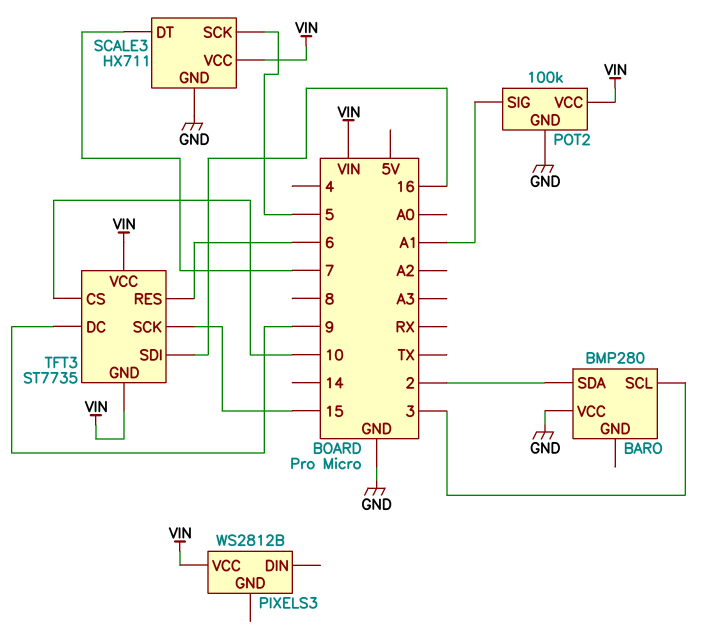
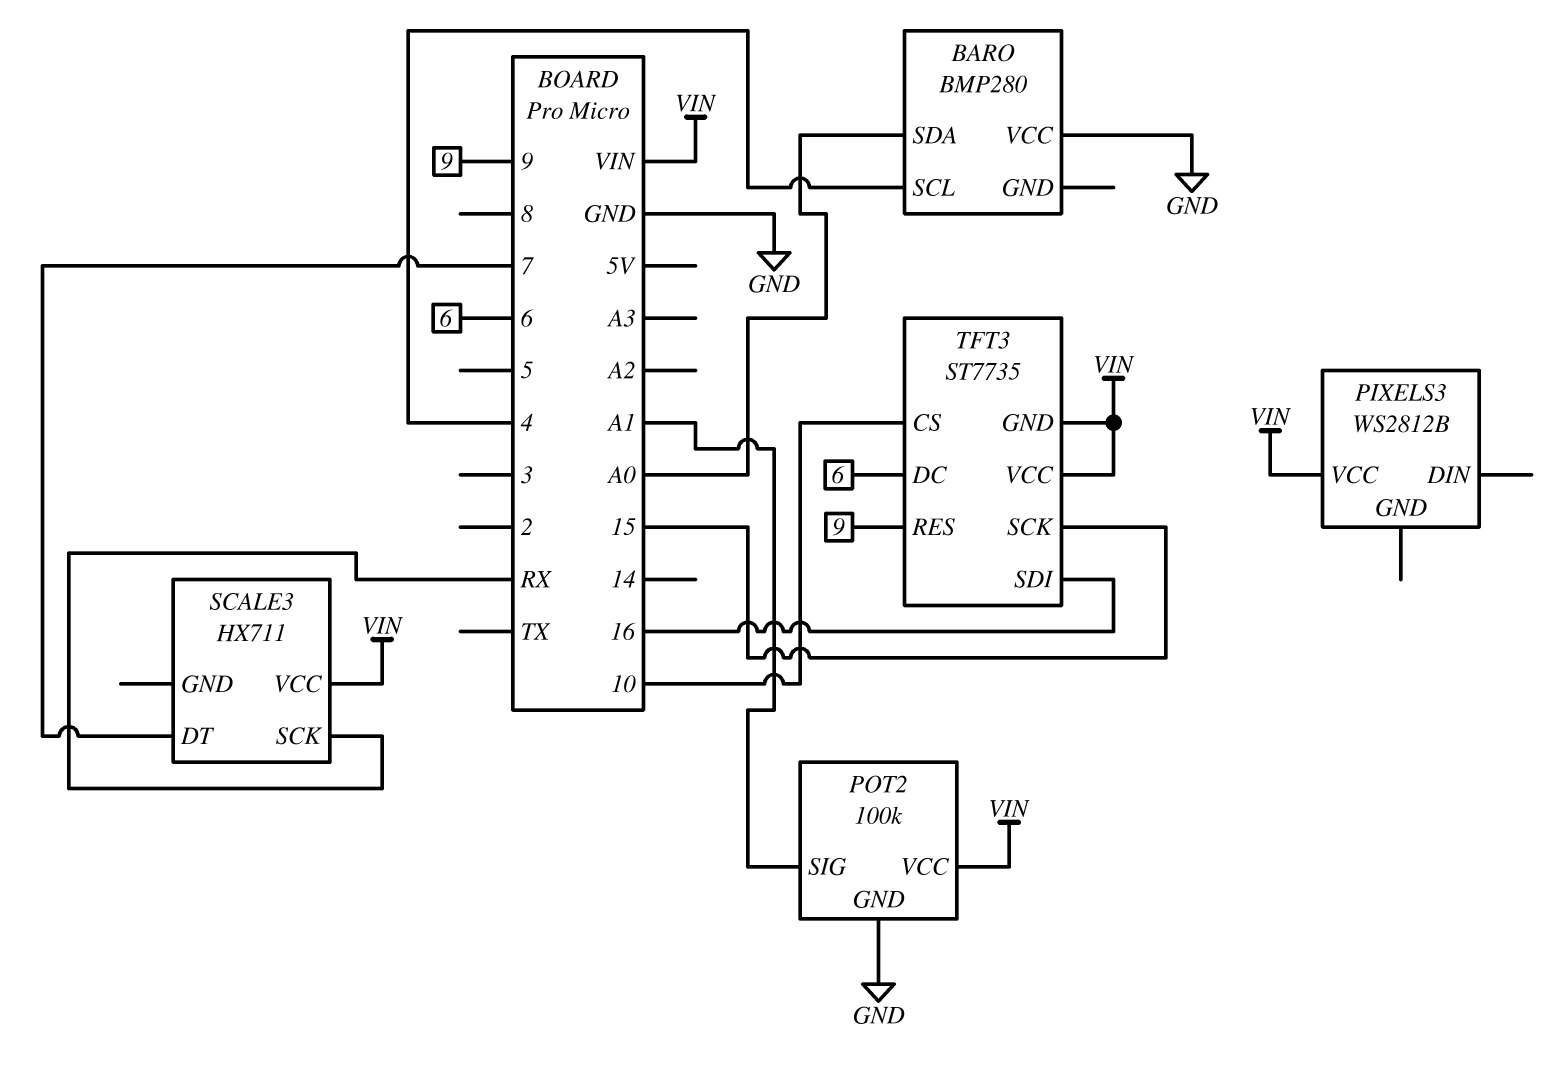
BARO pin SCL: 3 -> 4
BARO pin SDA: 2 -> A0
SCALE3 pin GND: GND -> none
SCALE3 pin SCK: 5 -> RX
TFT3 pin DC: 9 -> 6
TFT3 pin RES: 6 -> 9

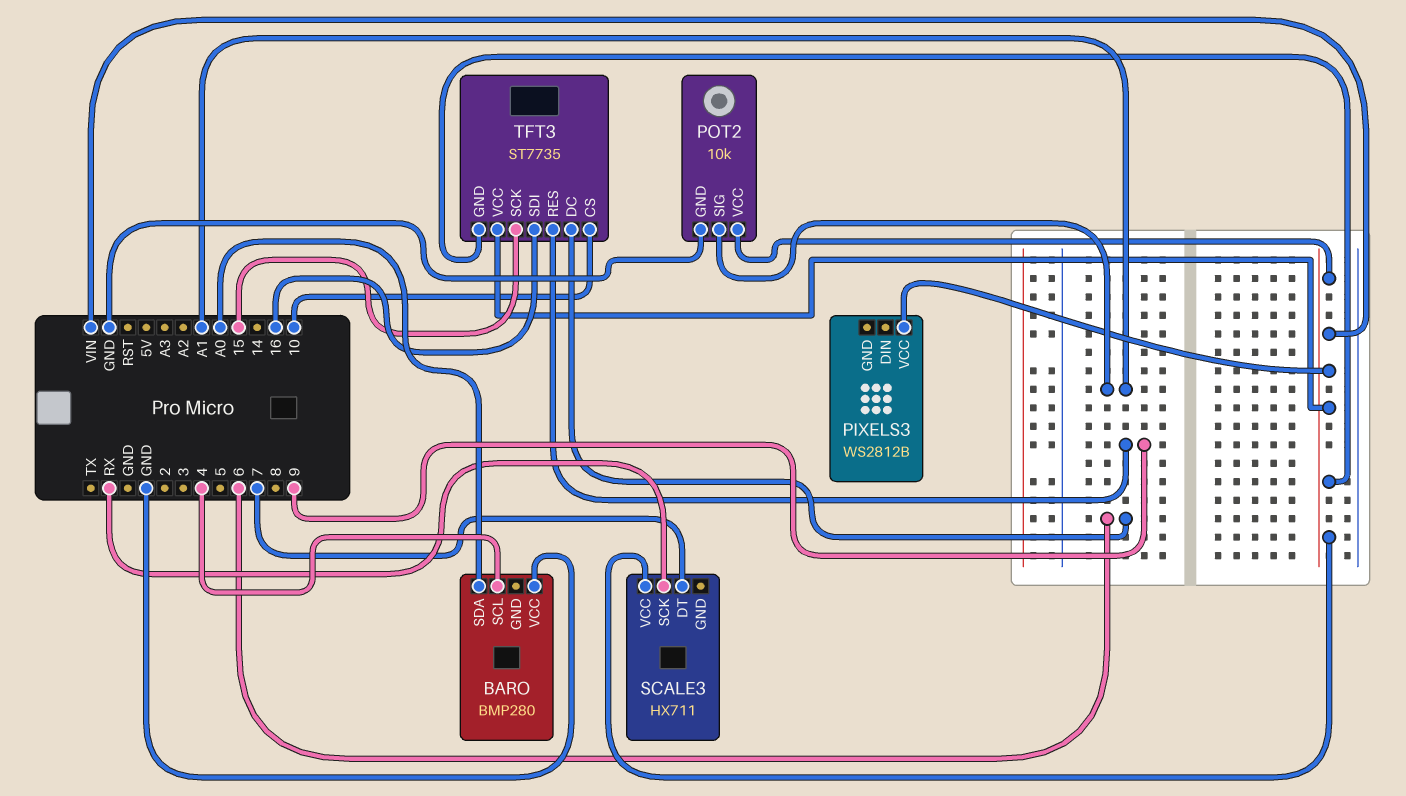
POT2: 100k -> 10k

